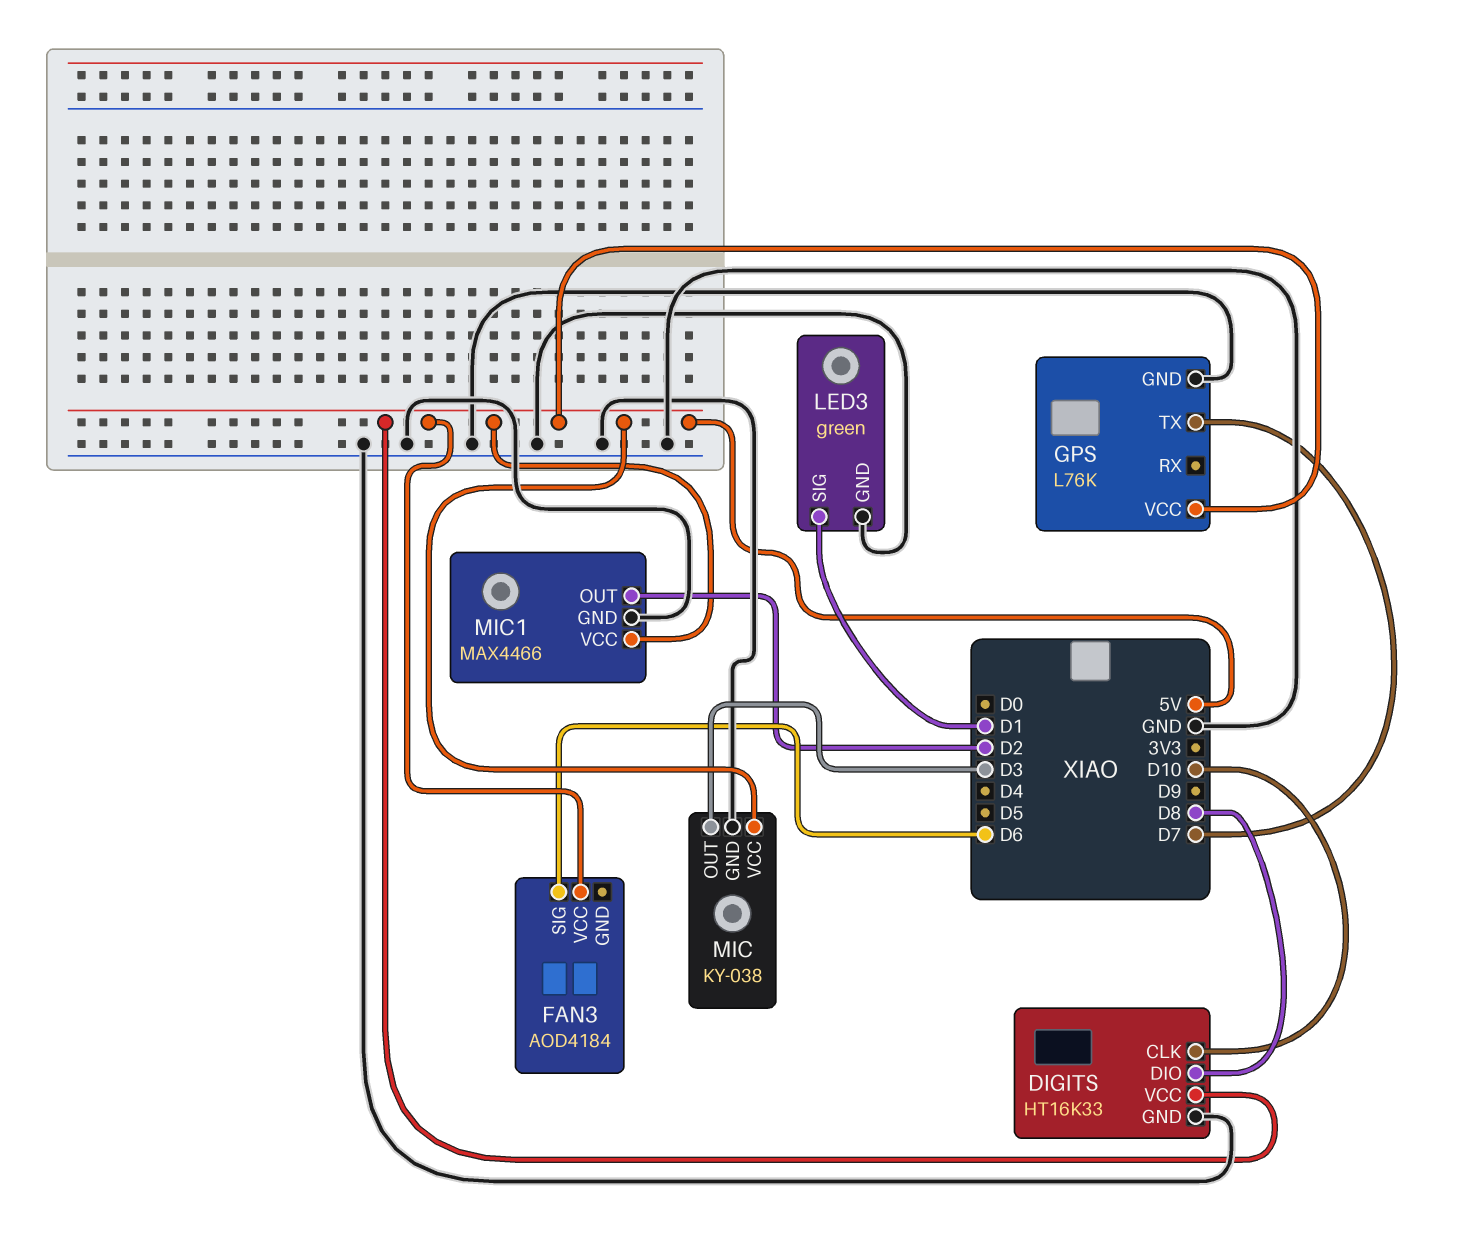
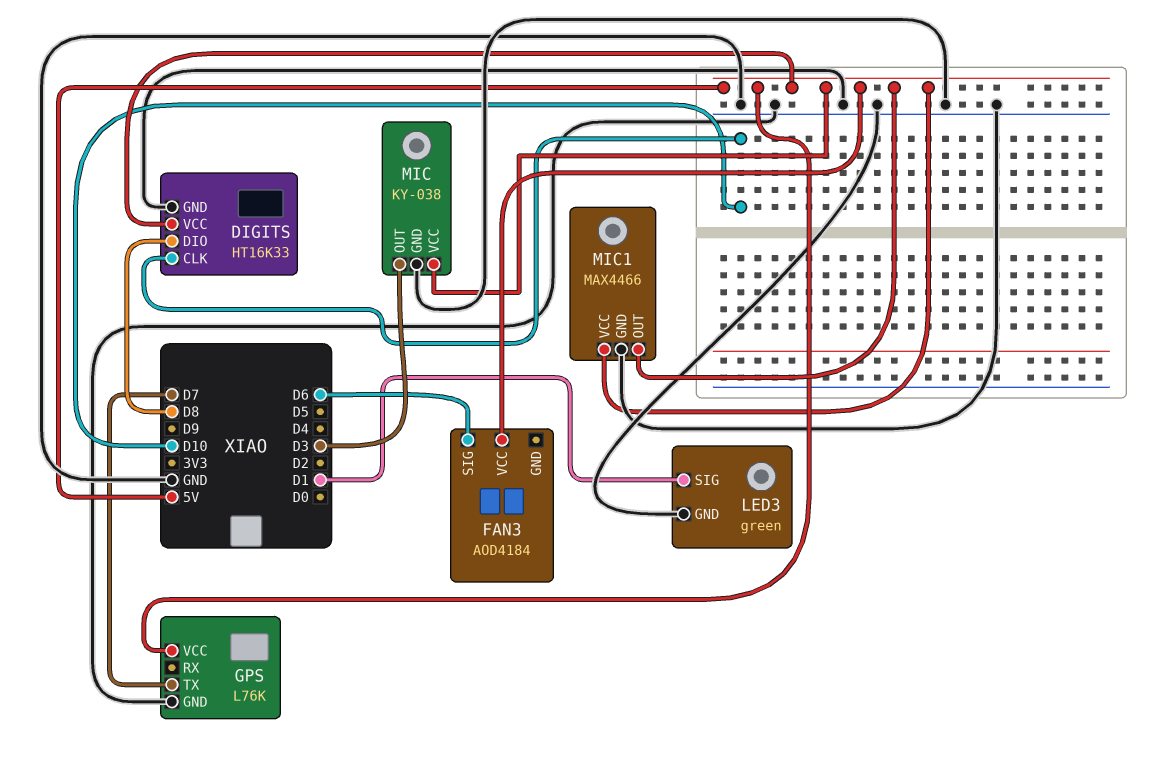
MIC1 pin OUT: D2 -> 5V

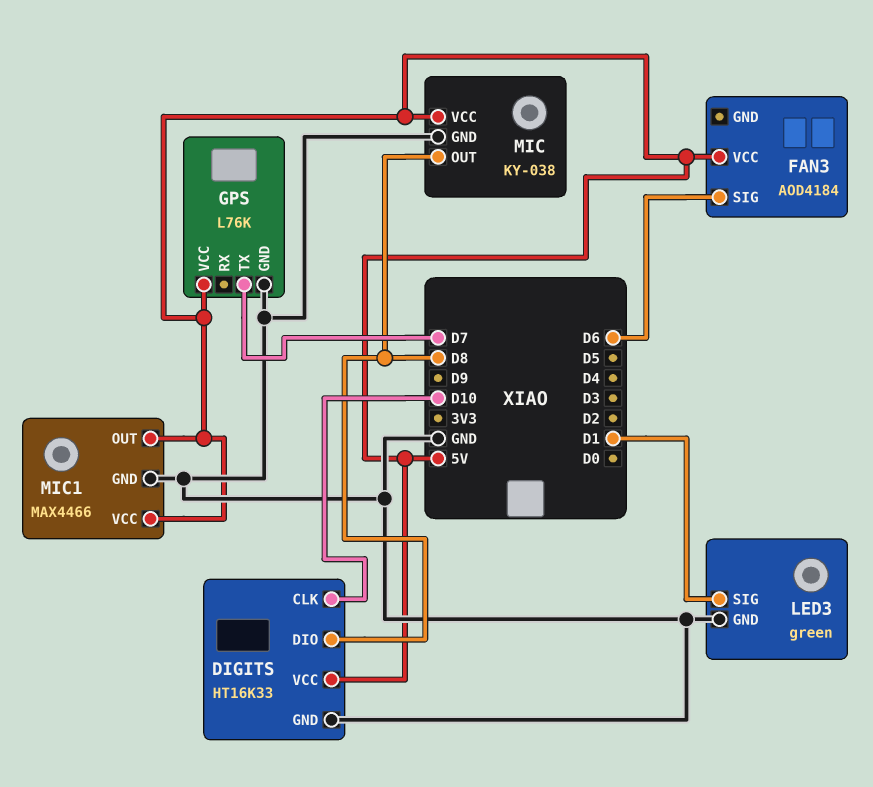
MIC pin OUT: D3 -> D8

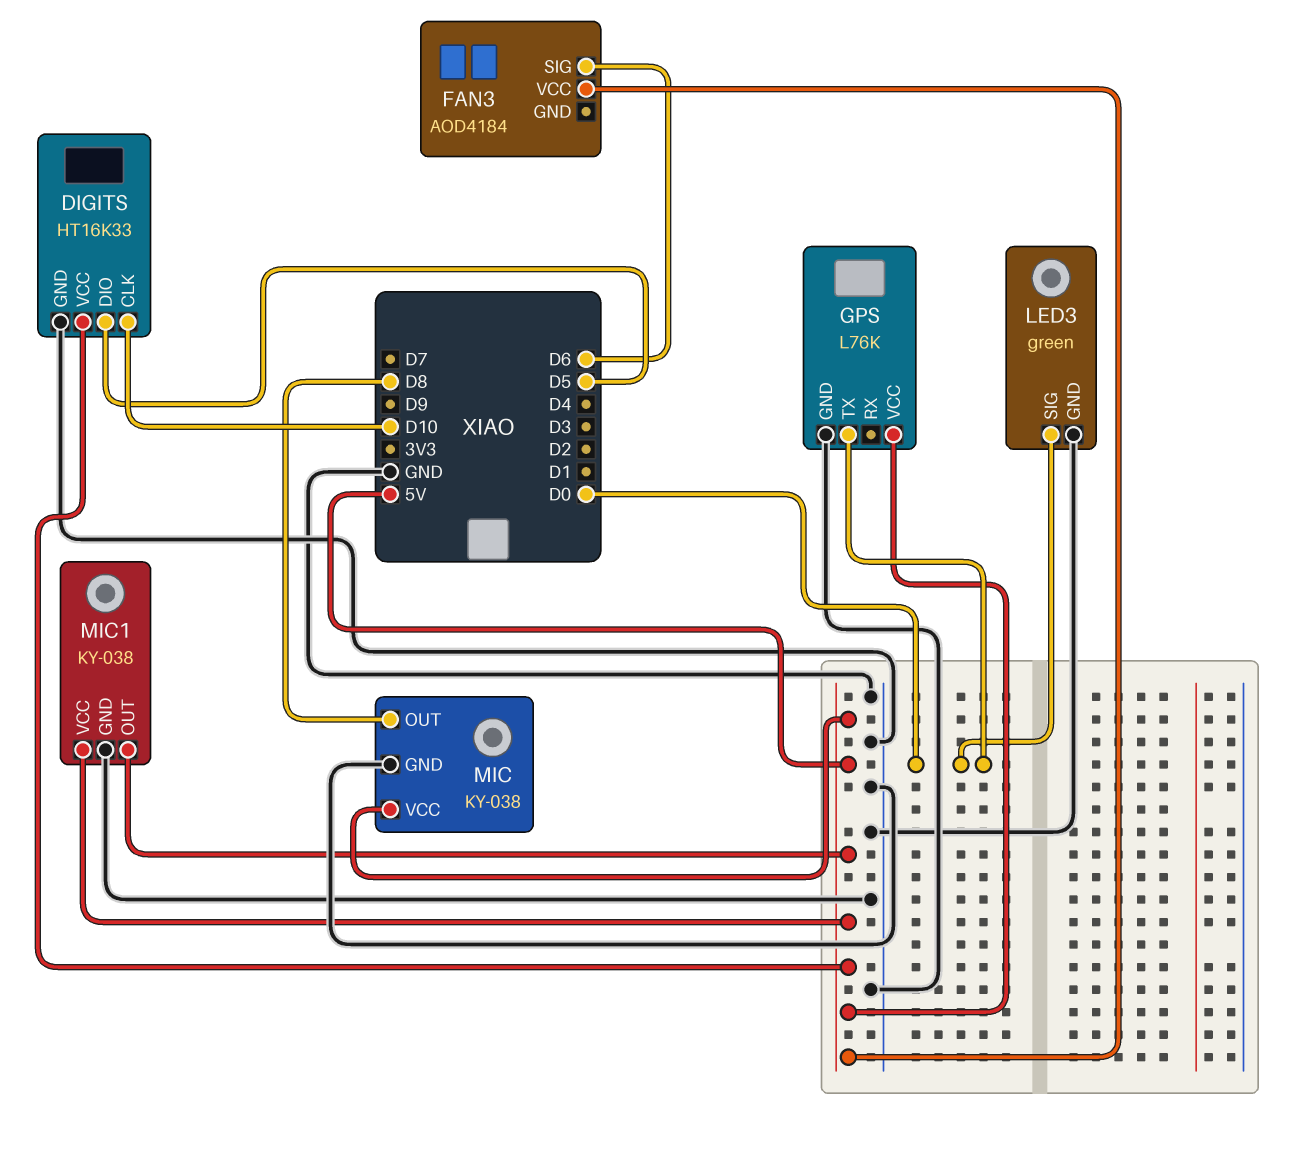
DIGITS pin DIO: D8 -> D5
GPS pin TX: D7 -> D0
LED3 pin SIG: D1 -> D0
MIC1: MAX4466 -> KY-038

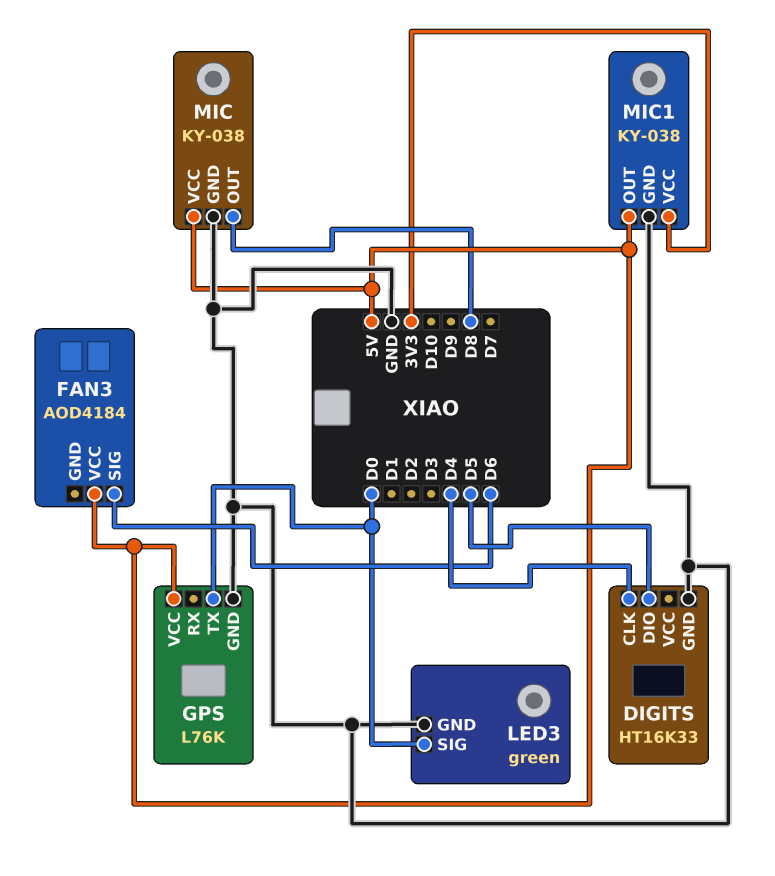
DIGITS pin CLK: D10 -> D4
DIGITS pin VCC: 5V -> none
MIC1 pin VCC: 5V -> 3V3

